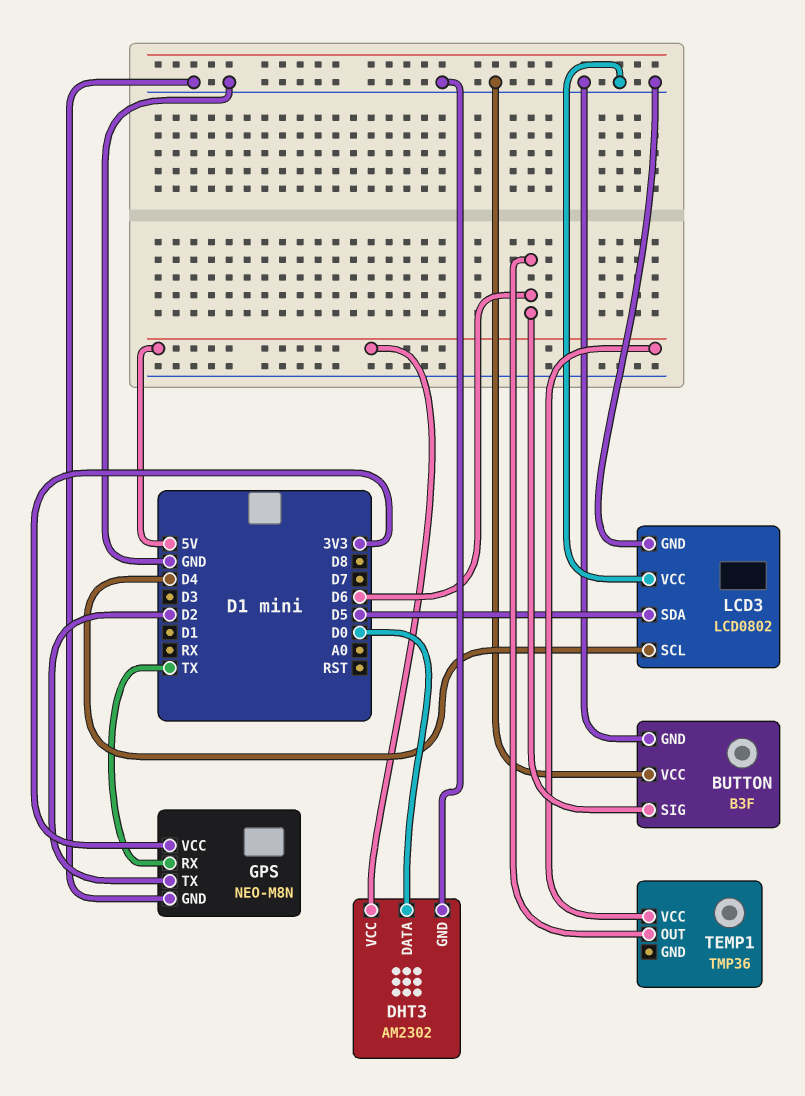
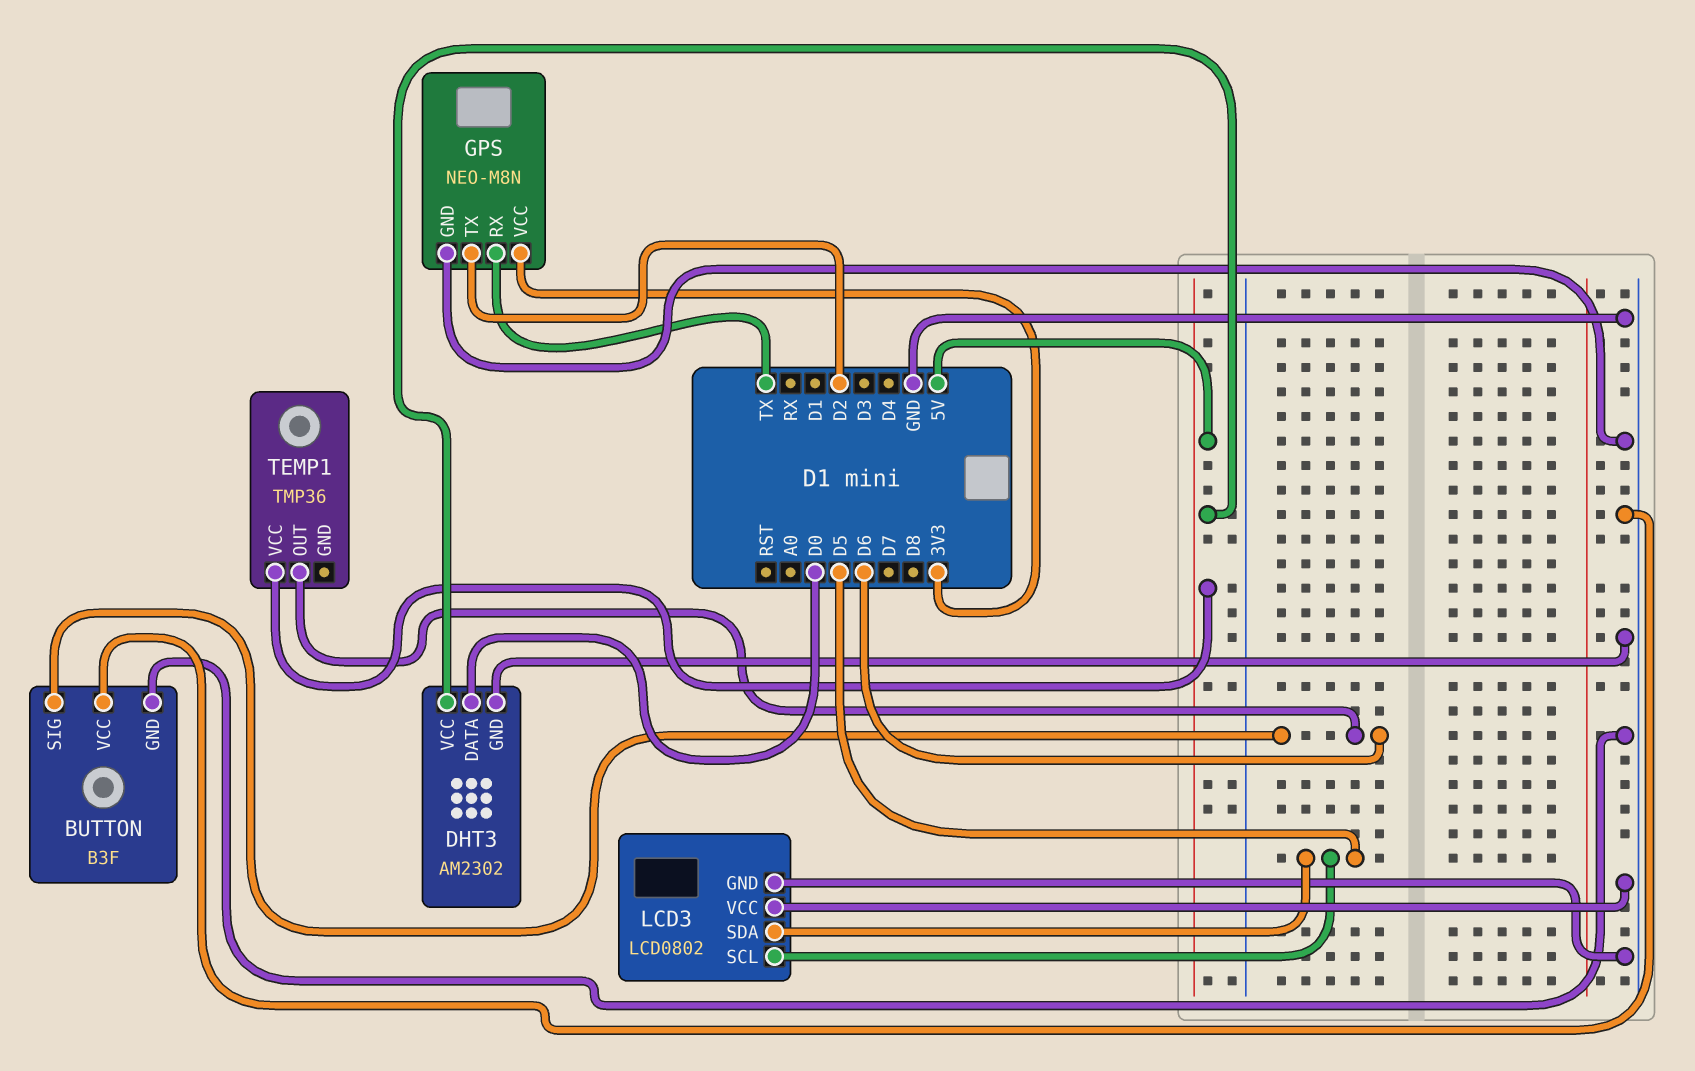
LCD3 pin SCL: D4 -> D5

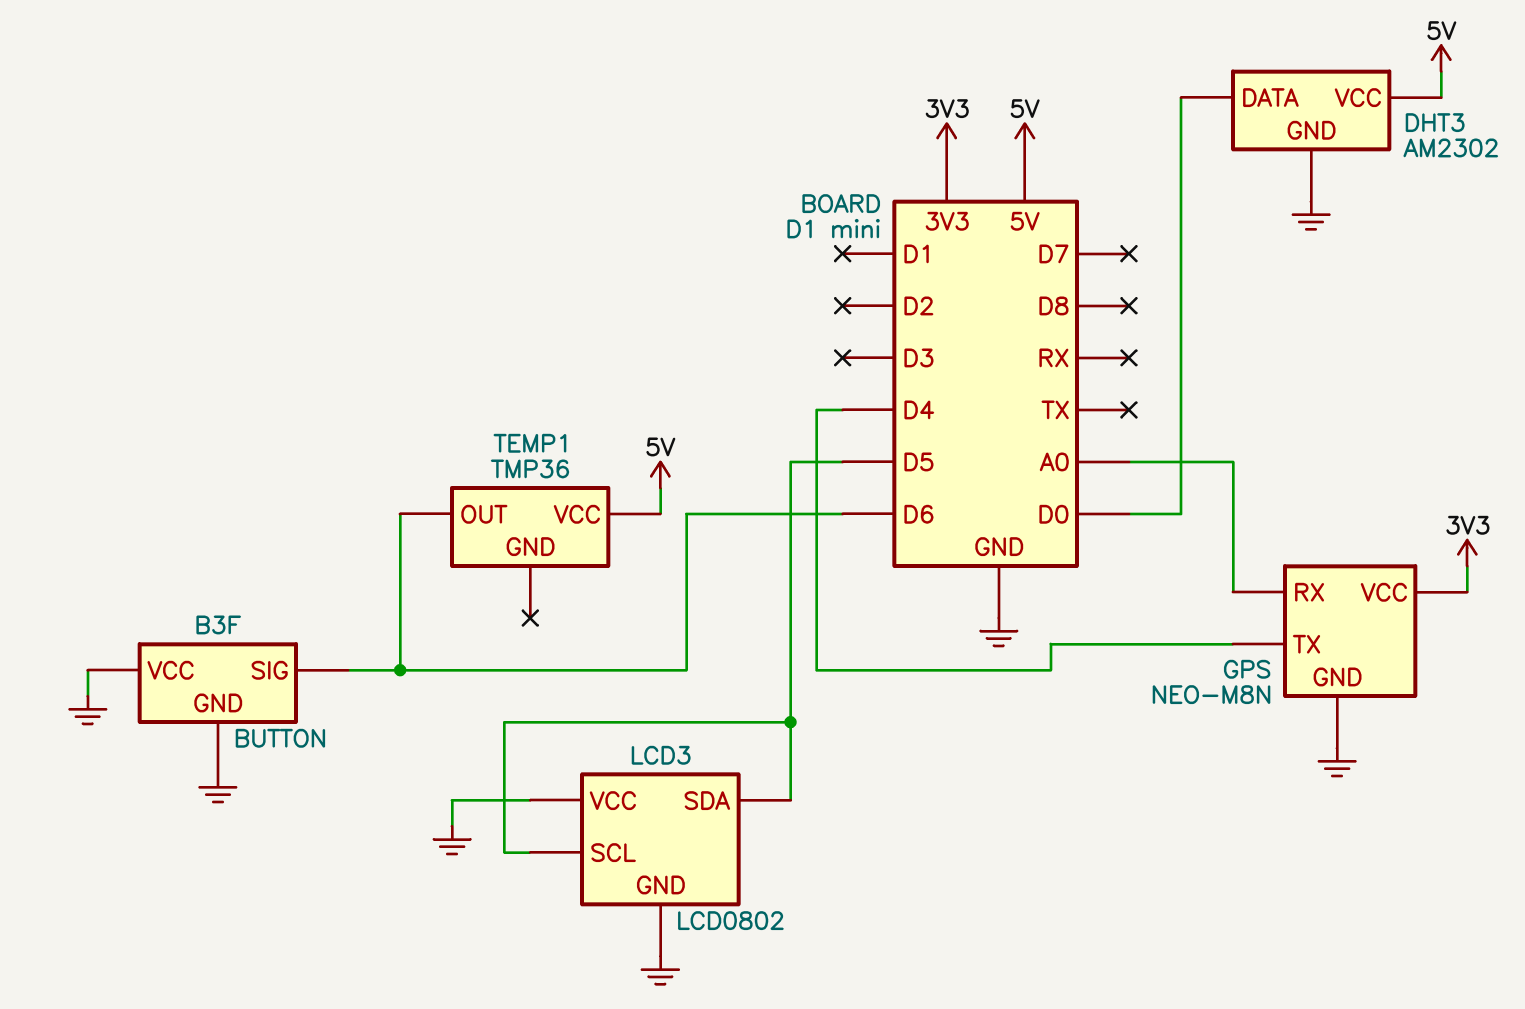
GPS pin RX: TX -> A0
GPS pin TX: D2 -> D4

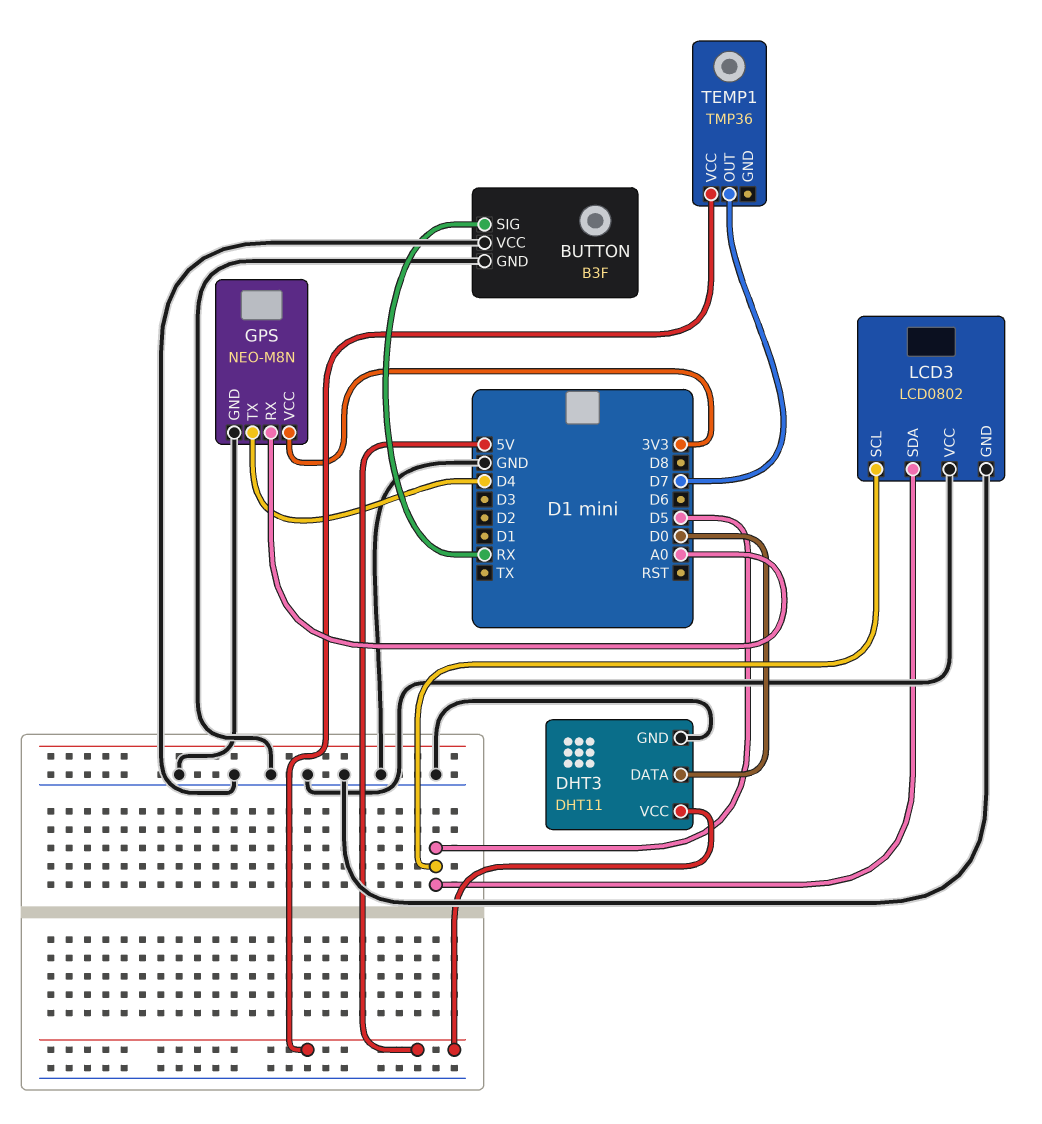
BUTTON pin SIG: D6 -> RX
DHT3: AM2302 -> DHT11
TEMP1 pin OUT: D6 -> D7

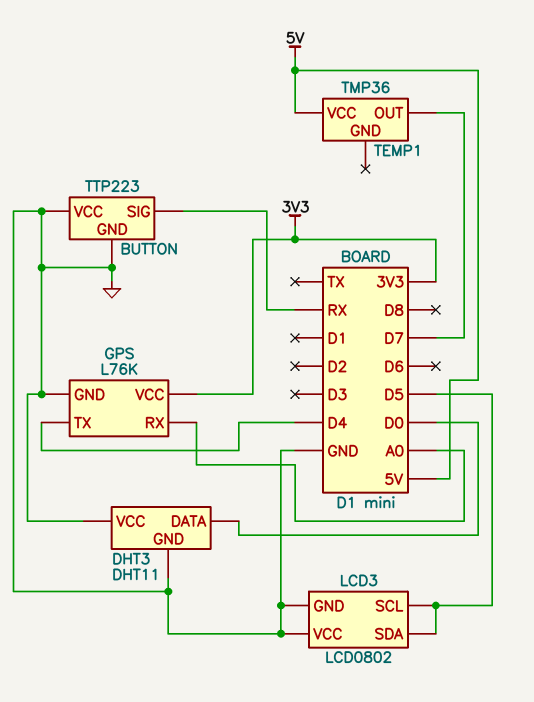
BUTTON: B3F -> TTP223
DHT3 pin VCC: 5V -> GND
GPS: NEO-M8N -> L76K

